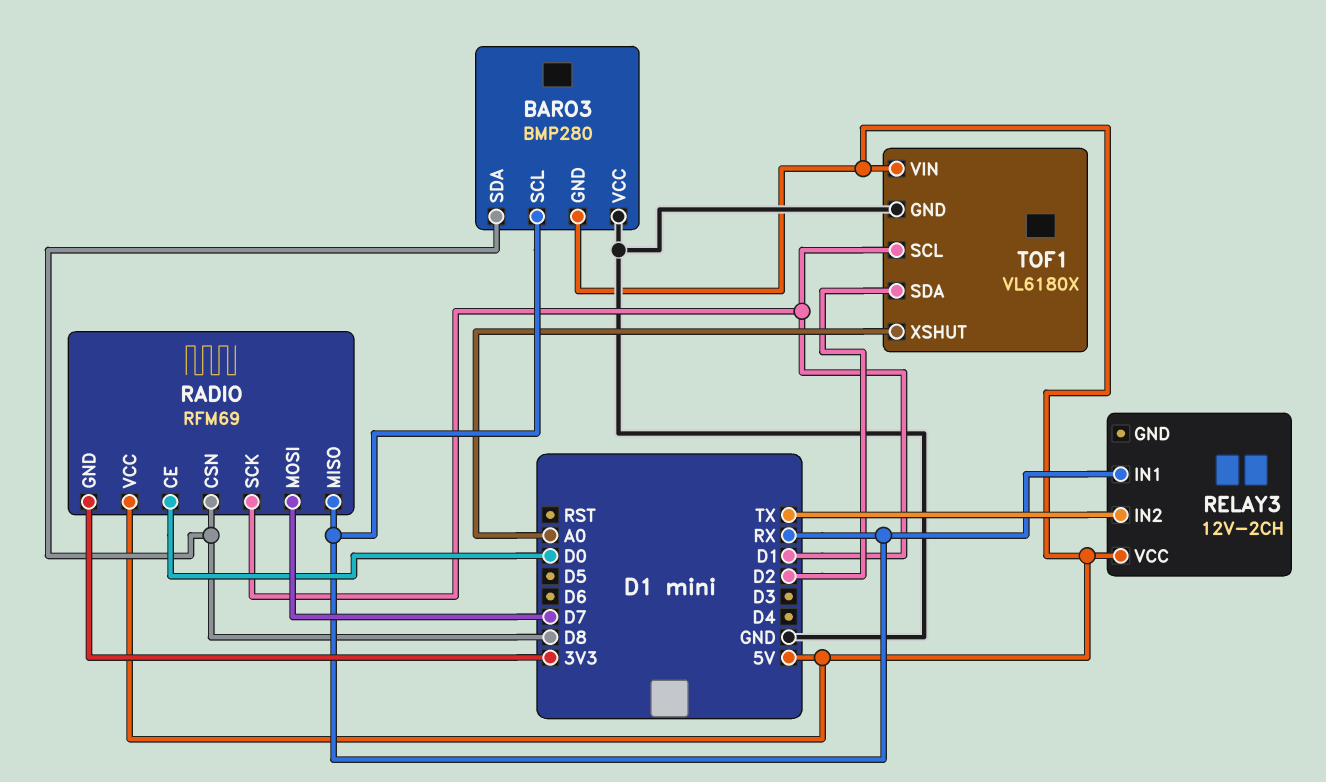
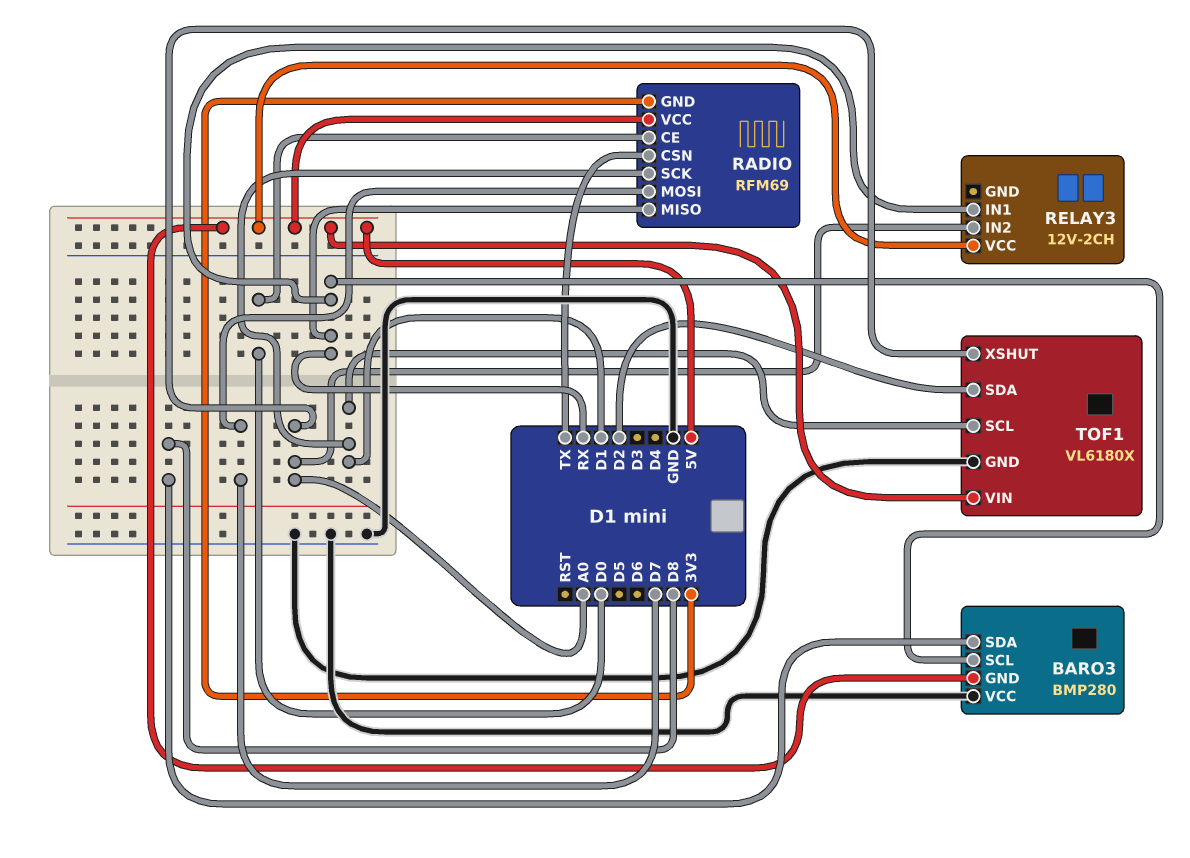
RADIO pin CSN: D8 -> TX
RELAY3 pin IN2: TX -> A0

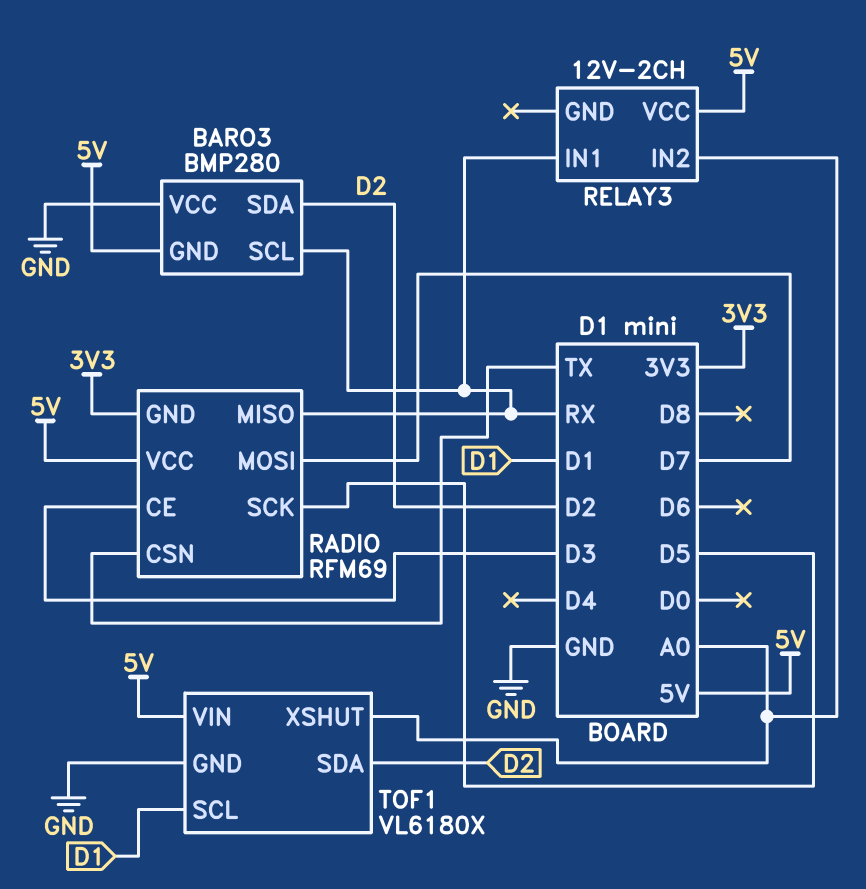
BARO3 pin SDA: D8 -> D2
RADIO pin CE: D0 -> D3
RADIO pin SCK: D1 -> D5

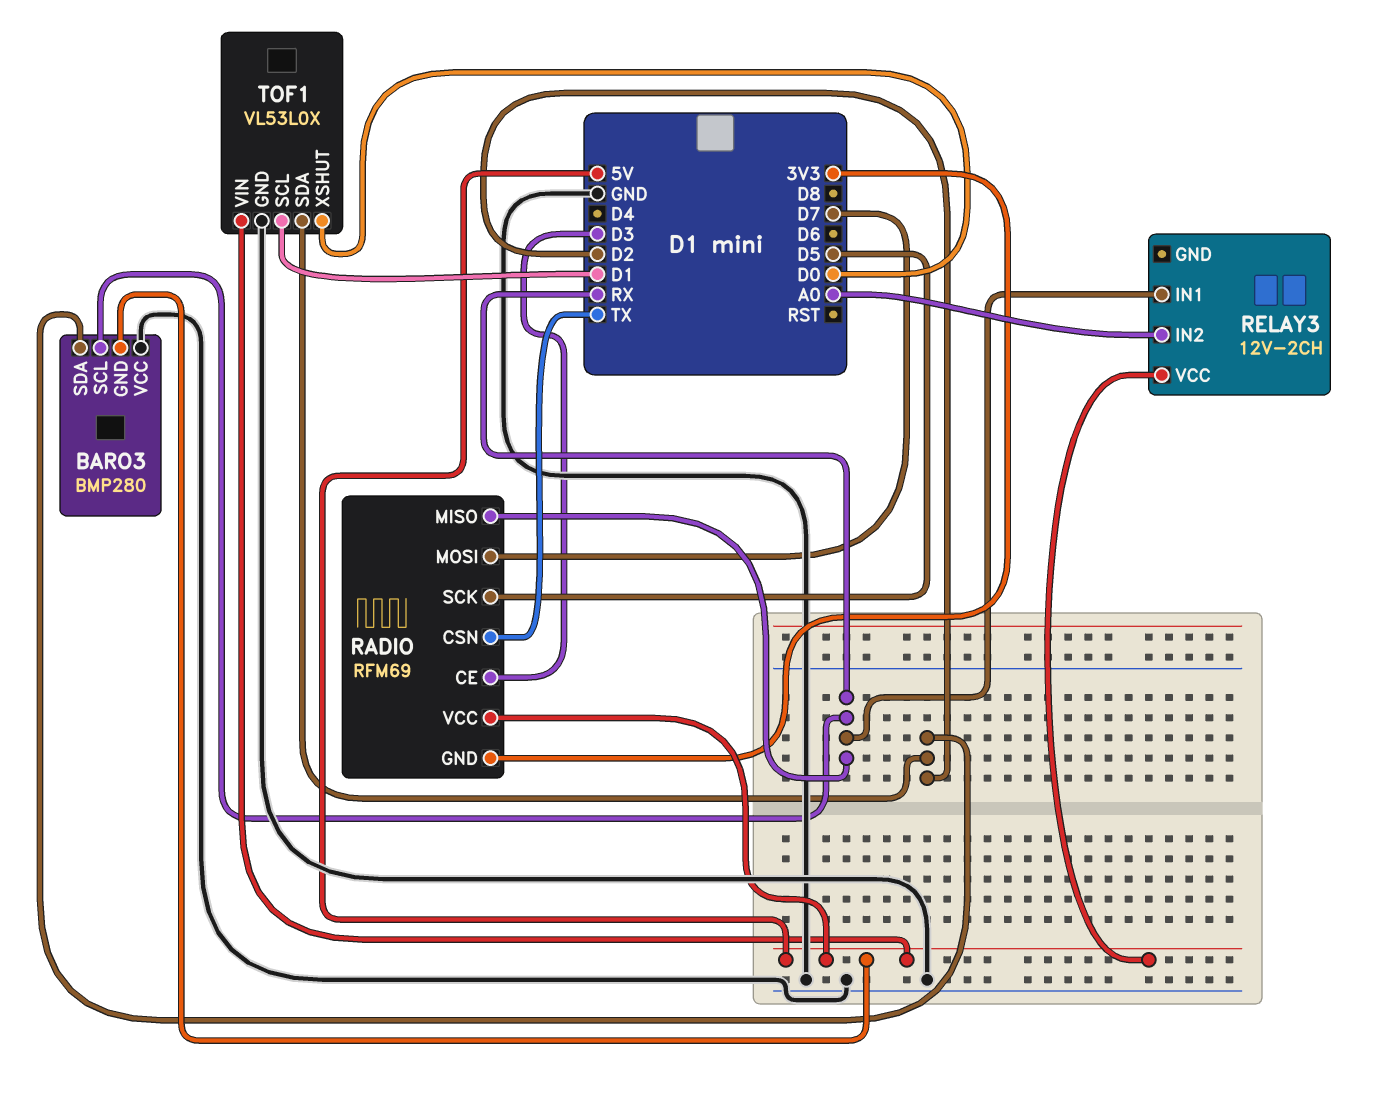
TOF1: VL6180X -> VL53L0X
TOF1 pin XSHUT: A0 -> D0

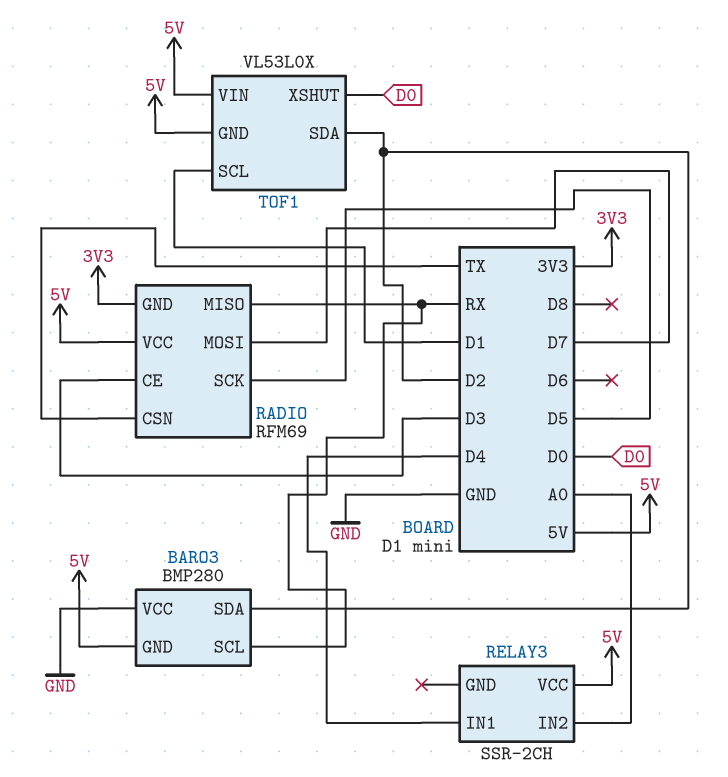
RELAY3: 12V-2CH -> SSR-2CH
RELAY3 pin IN1: RX -> D4
TOF1 pin GND: GND -> 5V

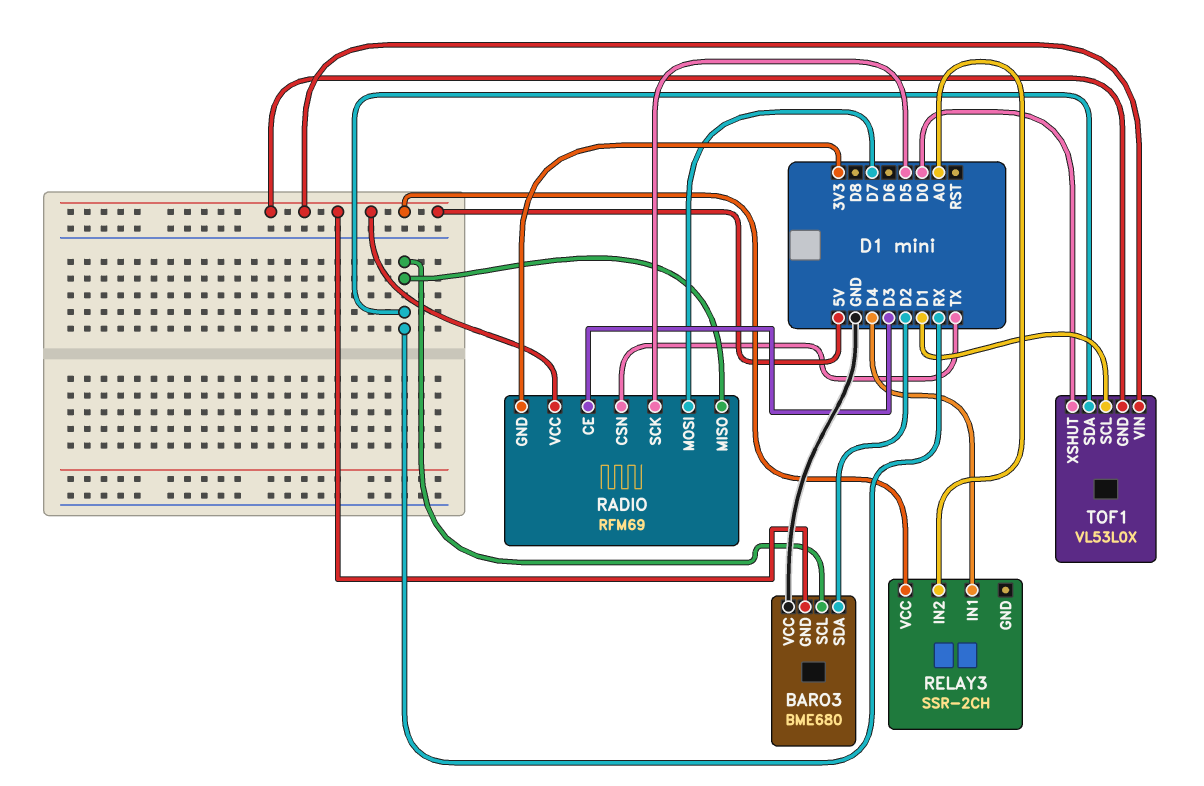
BARO3: BMP280 -> BME680
TOF1 pin SDA: D2 -> RX

